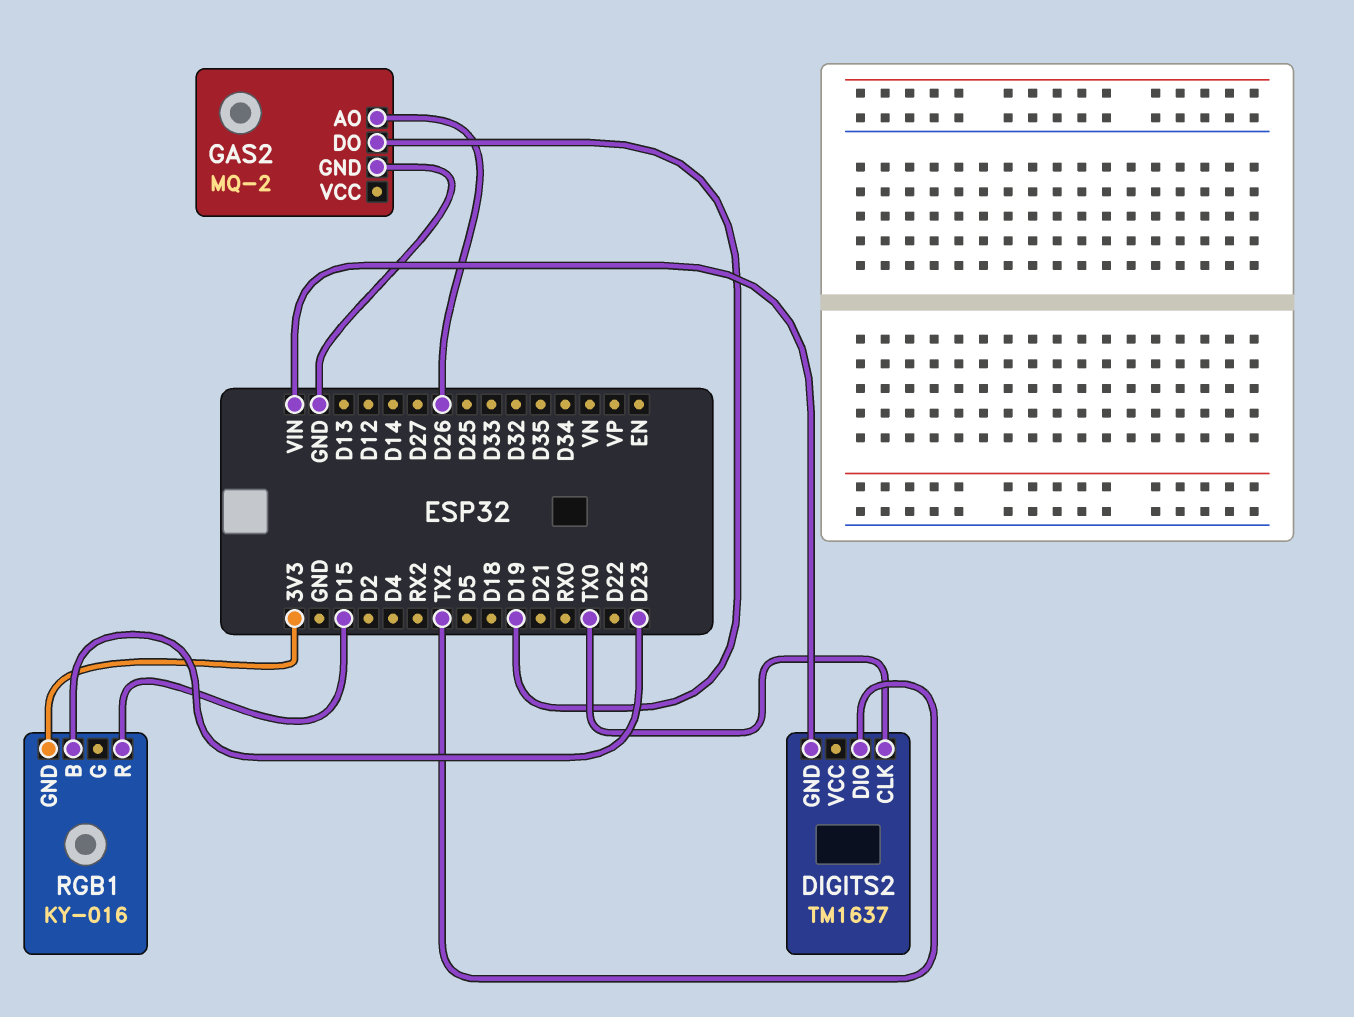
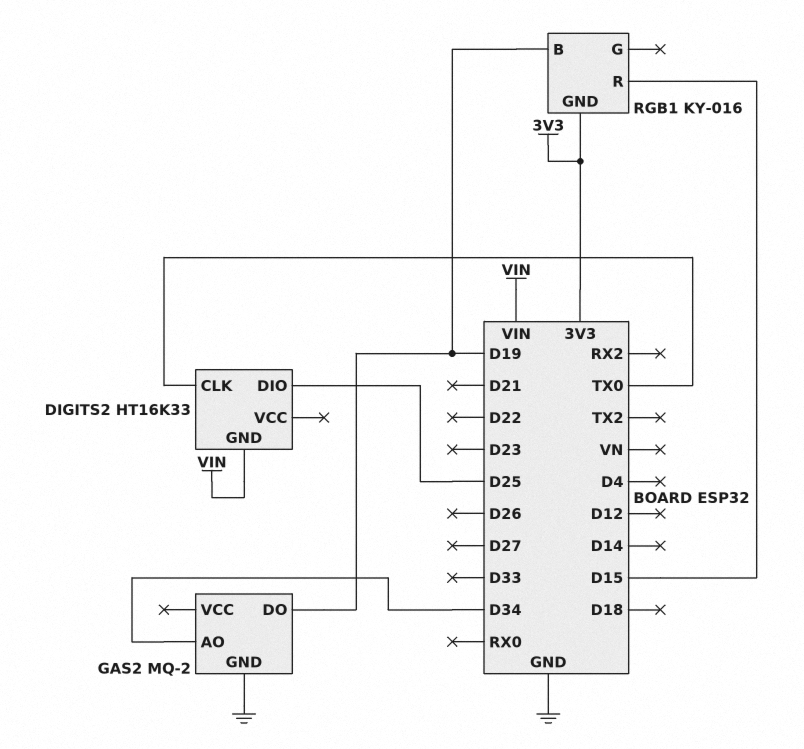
DIGITS2: TM1637 -> HT16K33
DIGITS2 pin DIO: TX2 -> D25
GAS2 pin AO: D26 -> D34
RGB1 pin B: D23 -> D19

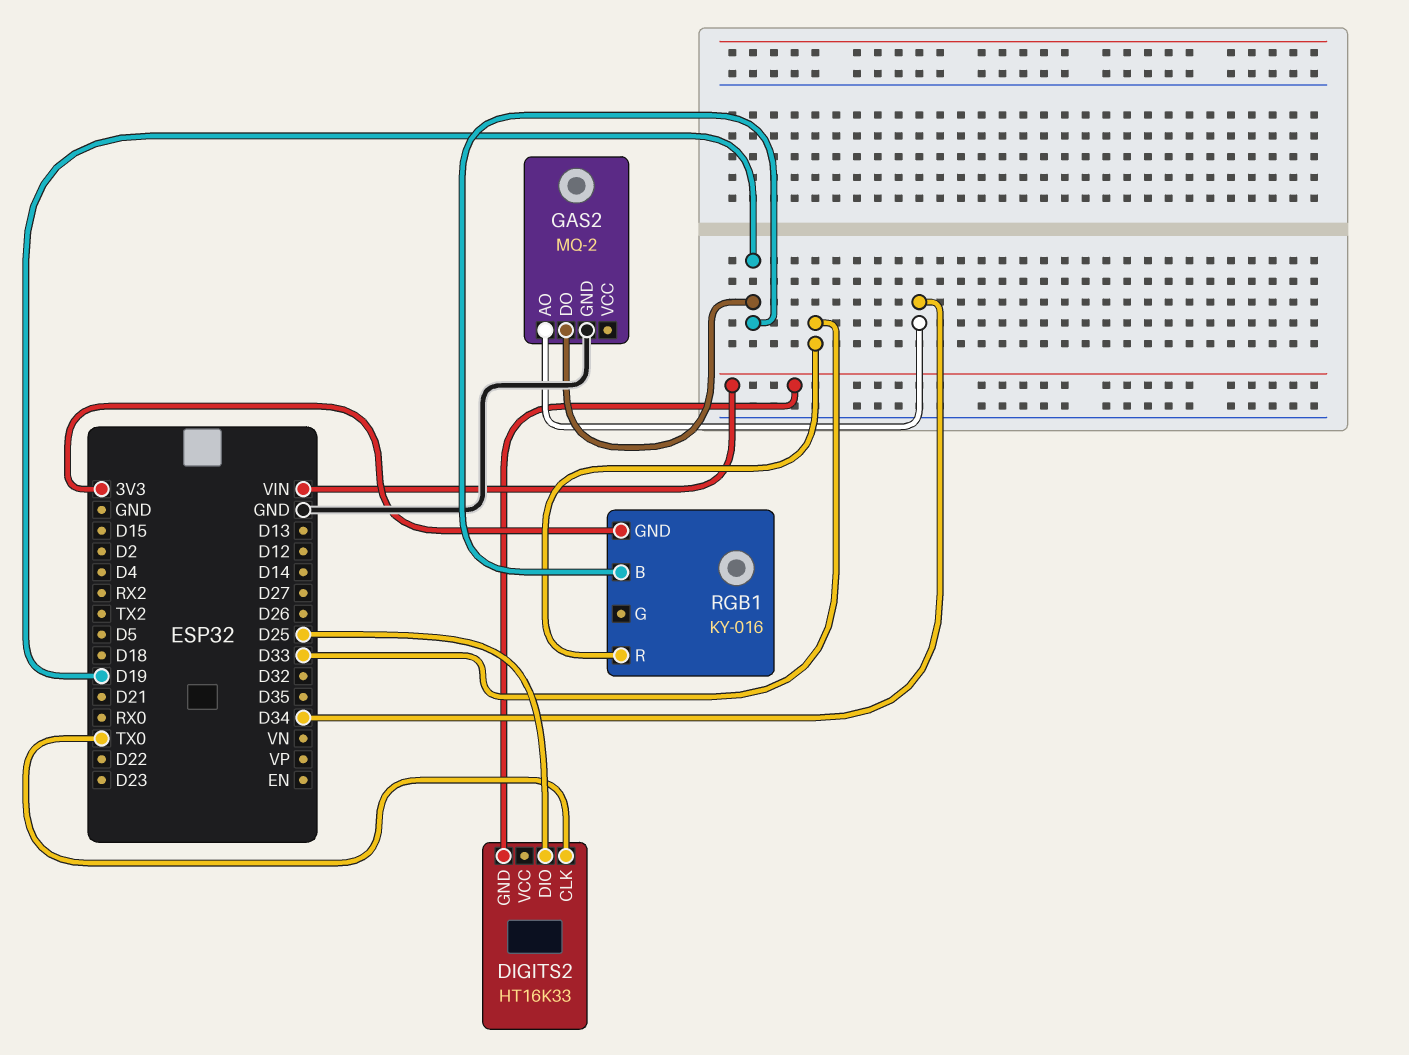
RGB1 pin R: D15 -> D33

